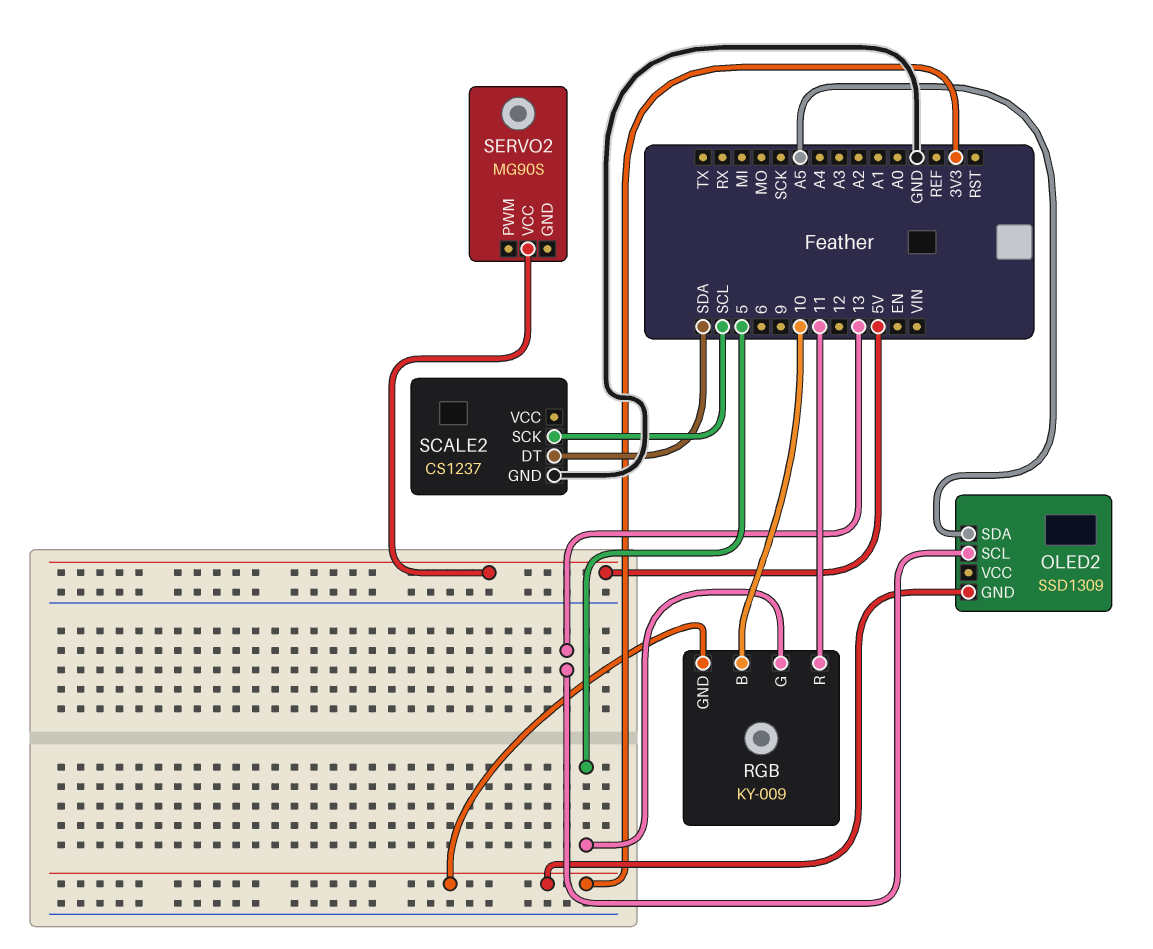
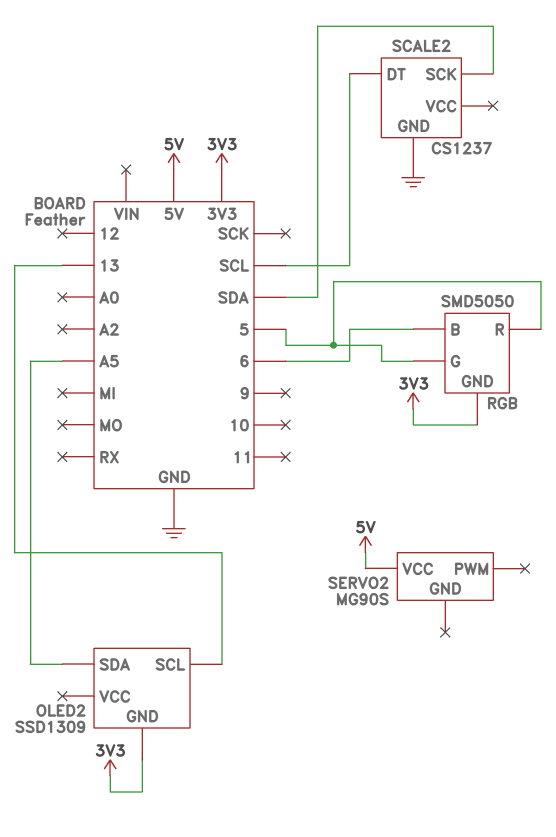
RGB: KY-009 -> SMD5050
RGB pin B: 10 -> 6
RGB pin R: 11 -> 5
SCALE2 pin DT: SDA -> SCL
SCALE2 pin SCK: SCL -> SDA

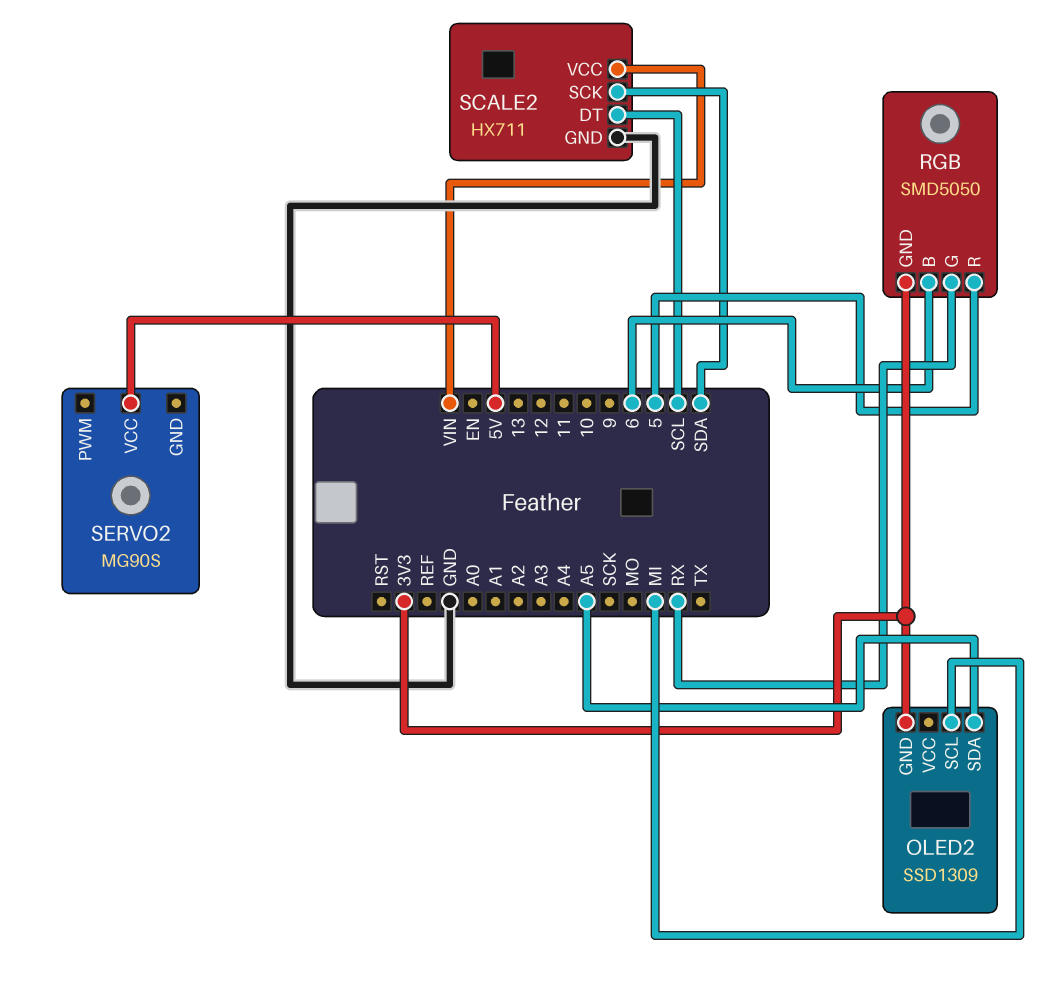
OLED2 pin SCL: 13 -> MI
RGB pin G: 5 -> RX
SCALE2: CS1237 -> HX711
SCALE2 pin VCC: none -> VIN

